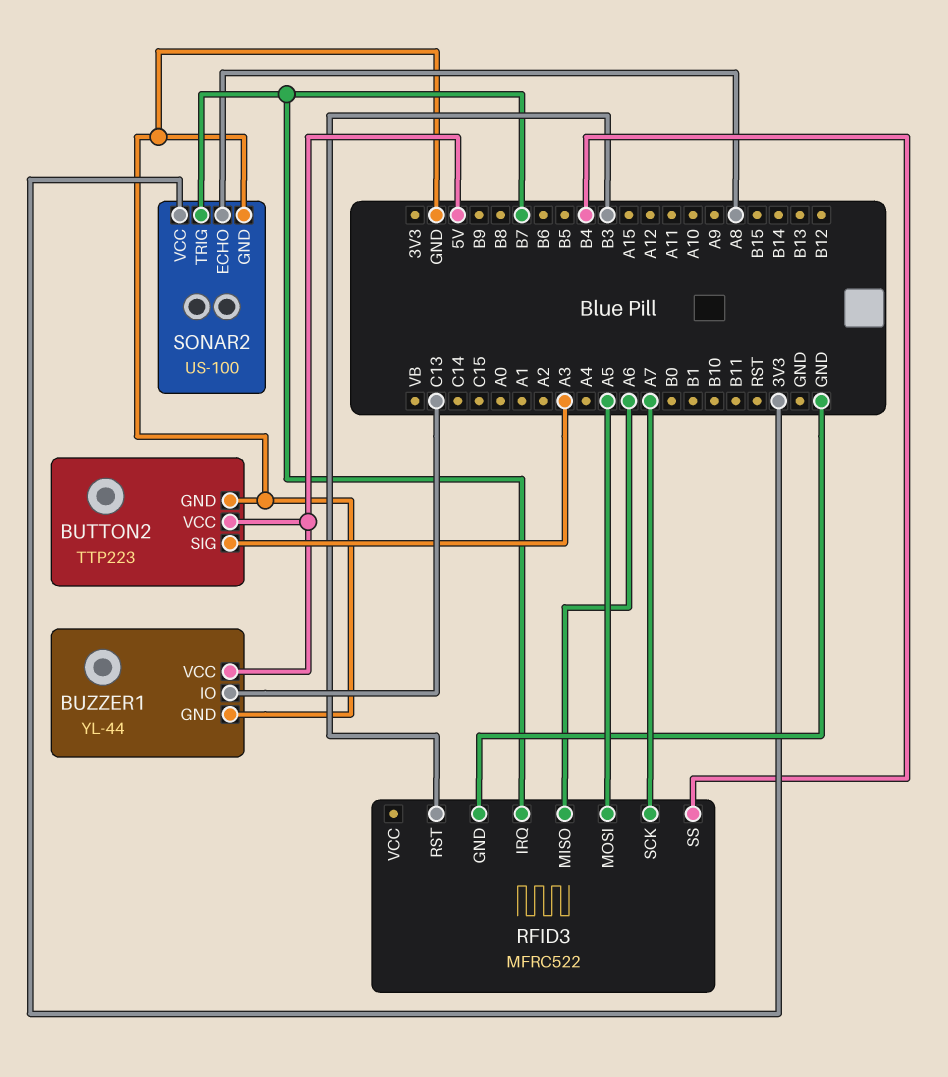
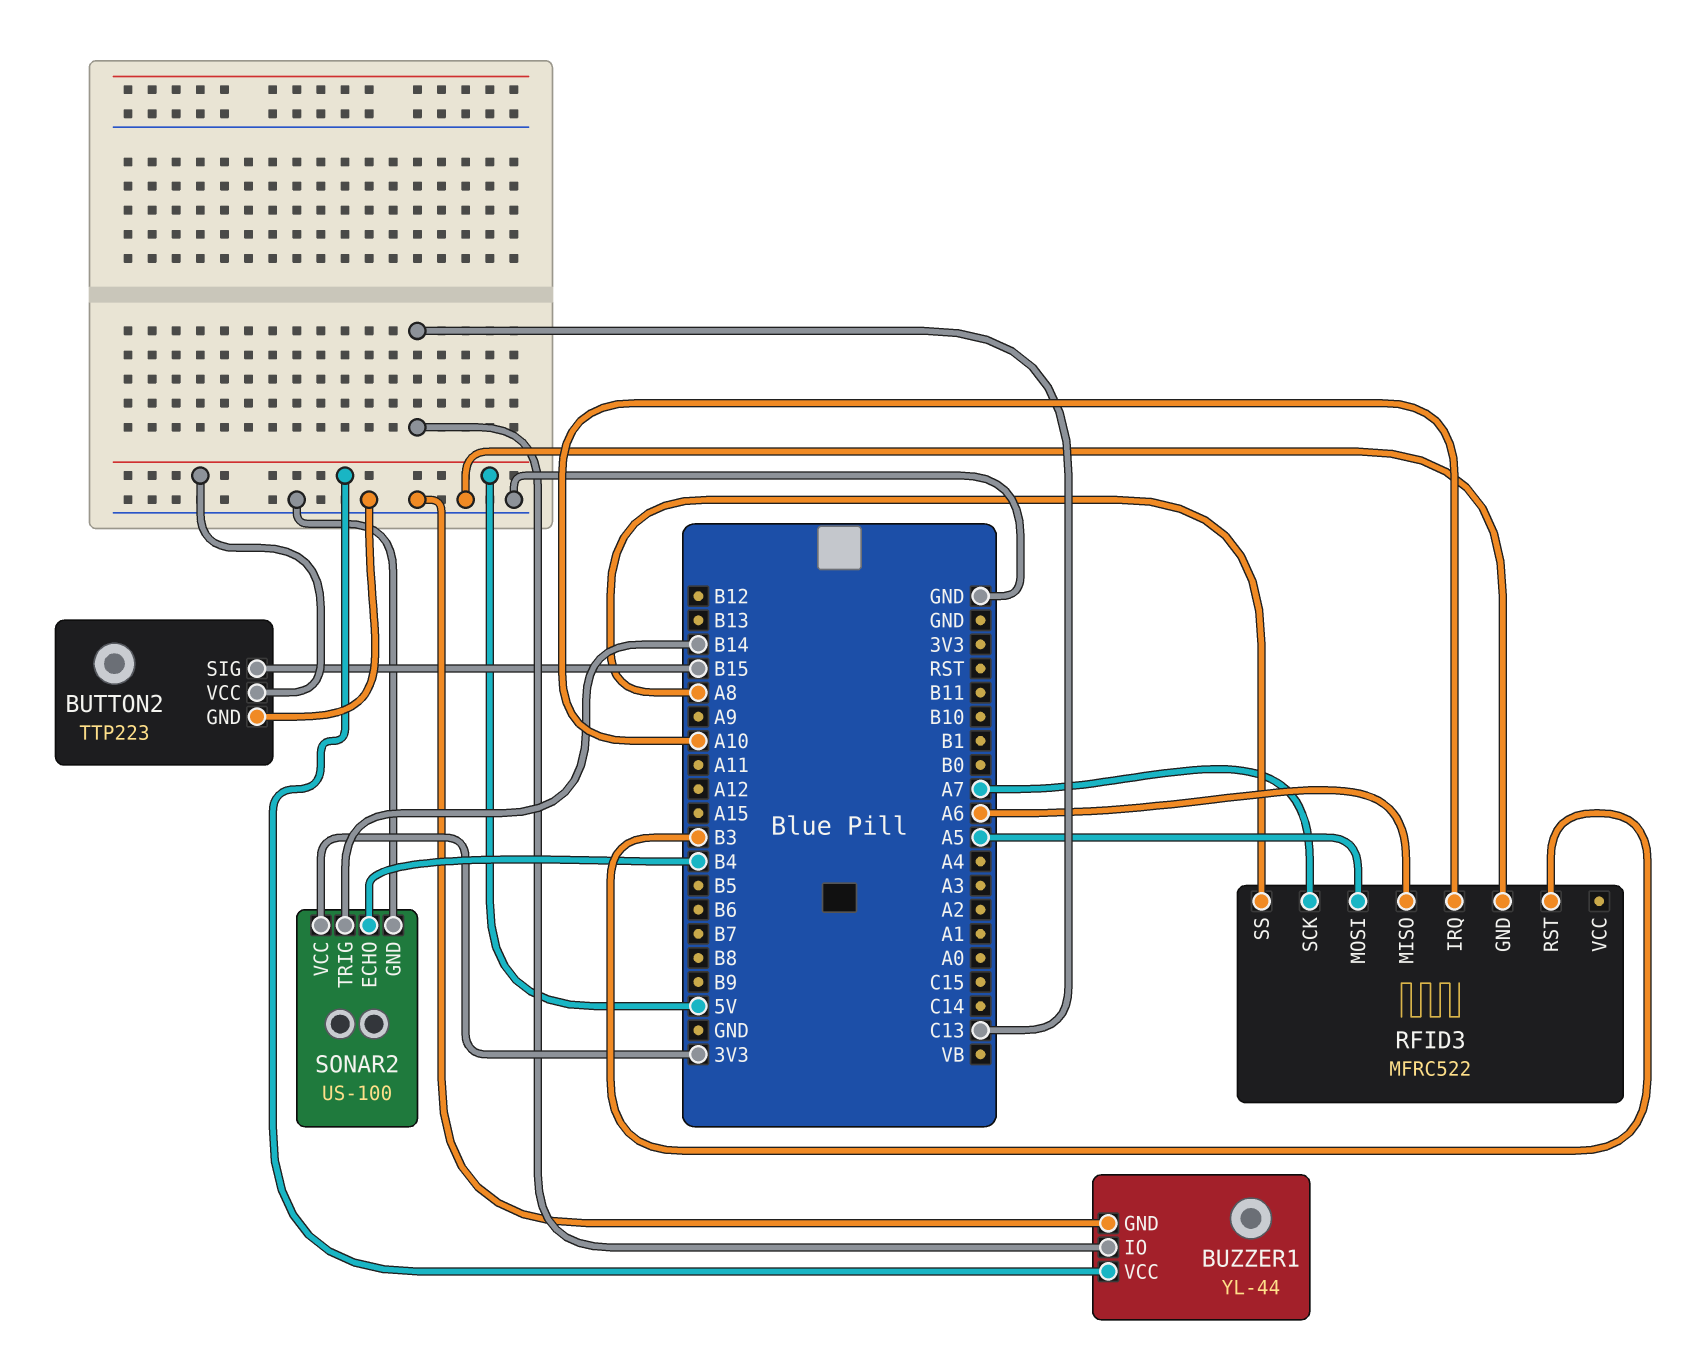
BUTTON2 pin SIG: A3 -> B15
RFID3 pin IRQ: B7 -> A10
RFID3 pin SS: B4 -> A8
SONAR2 pin ECHO: A8 -> B4
SONAR2 pin TRIG: B7 -> B14

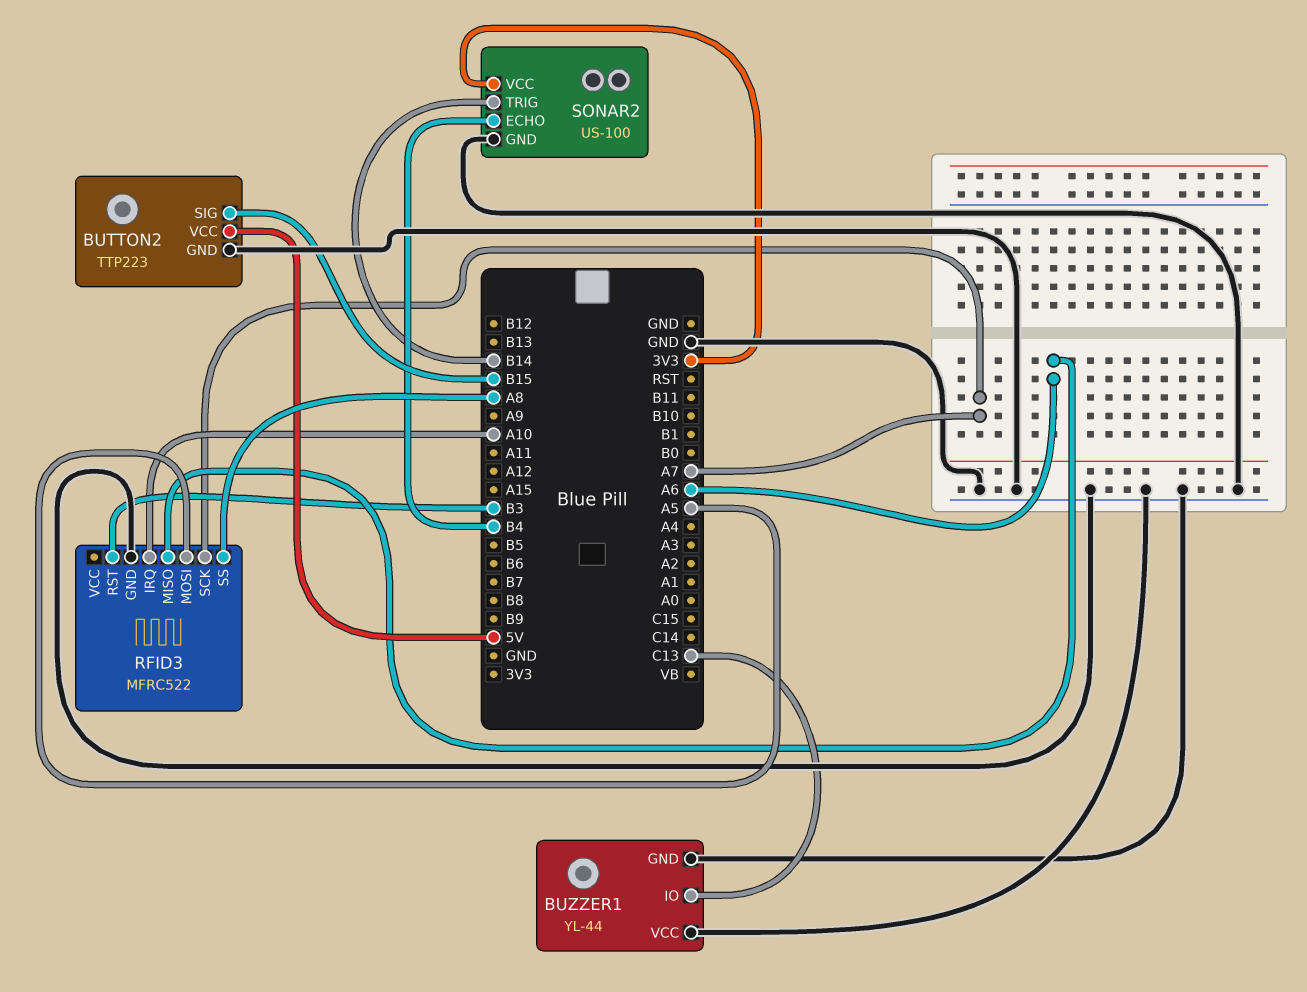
BUZZER1 pin VCC: 5V -> GND

